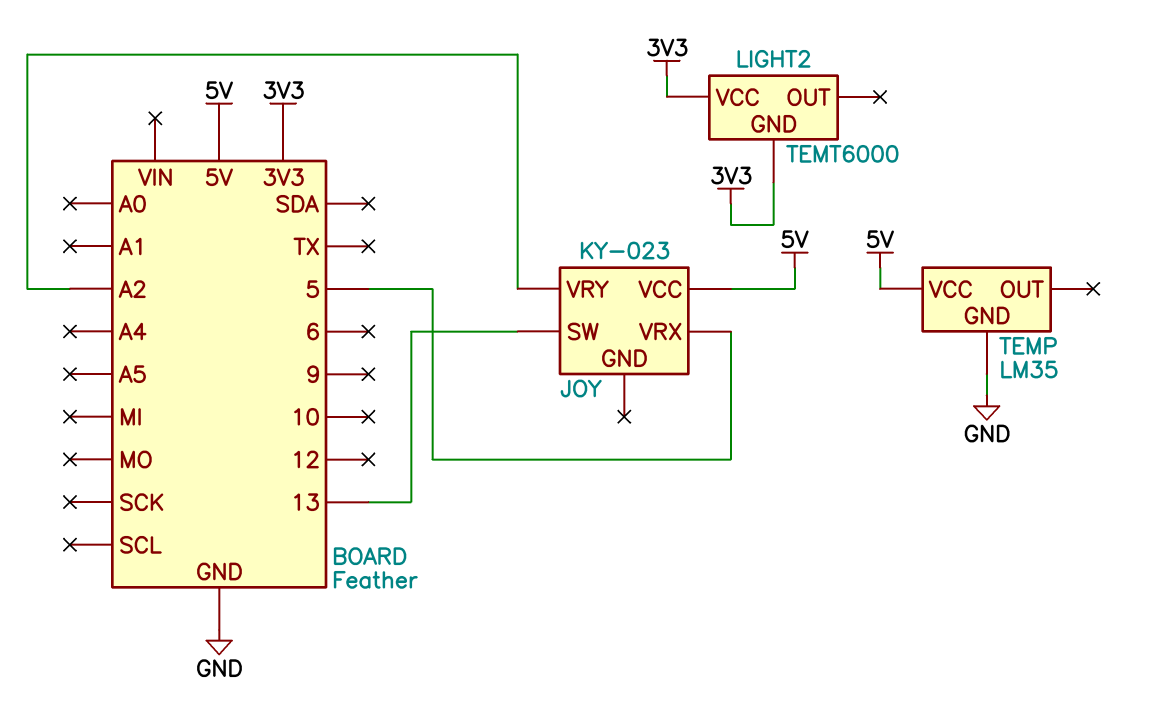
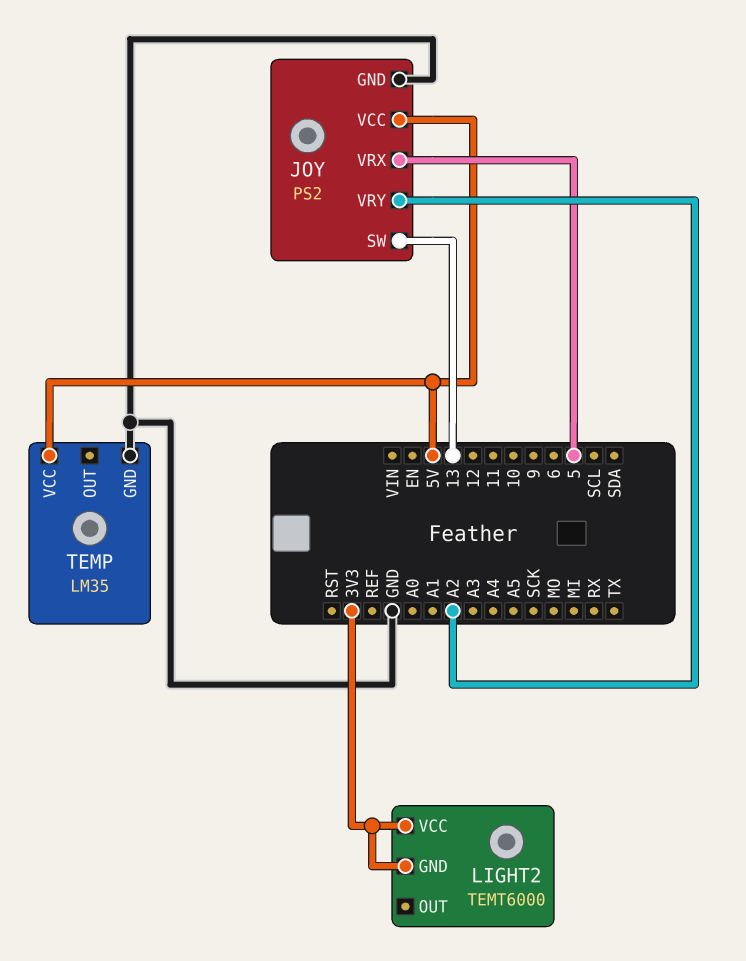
JOY: KY-023 -> PS2
JOY pin GND: none -> GND

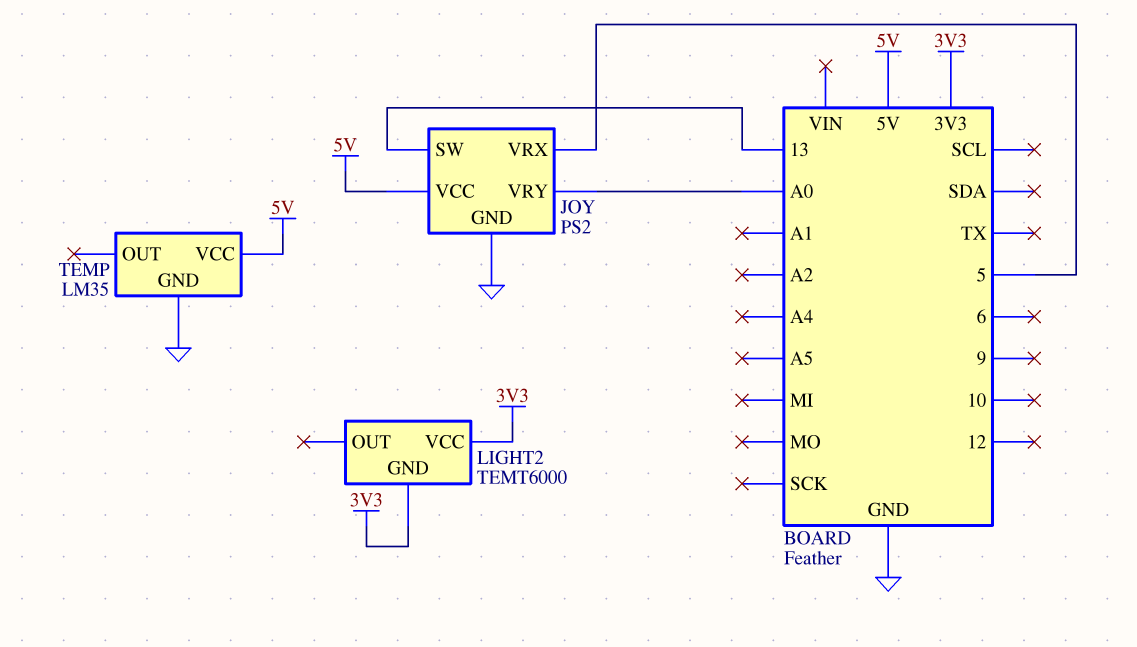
JOY pin VRY: A2 -> A0

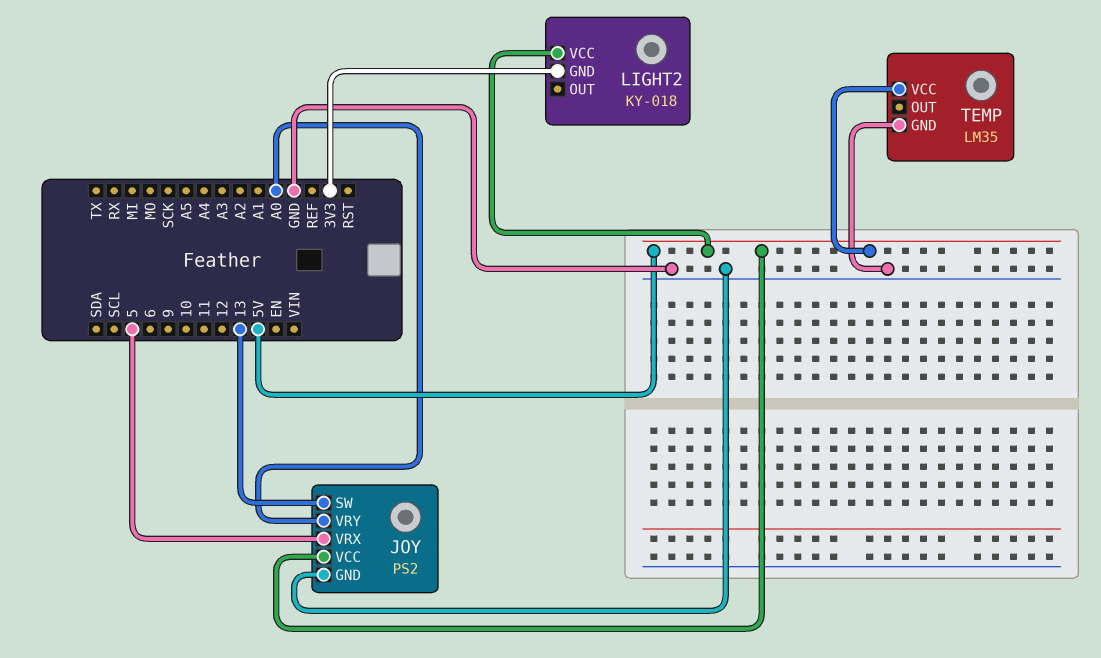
LIGHT2: TEMT6000 -> KY-018
LIGHT2 pin VCC: 3V3 -> 5V

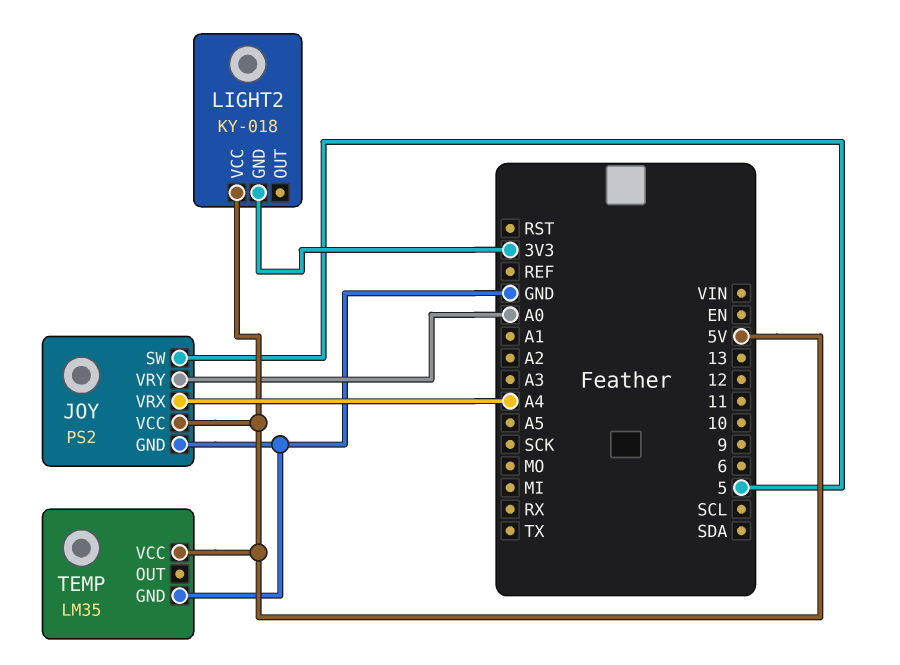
JOY pin SW: 13 -> 5
JOY pin VRX: 5 -> A4

